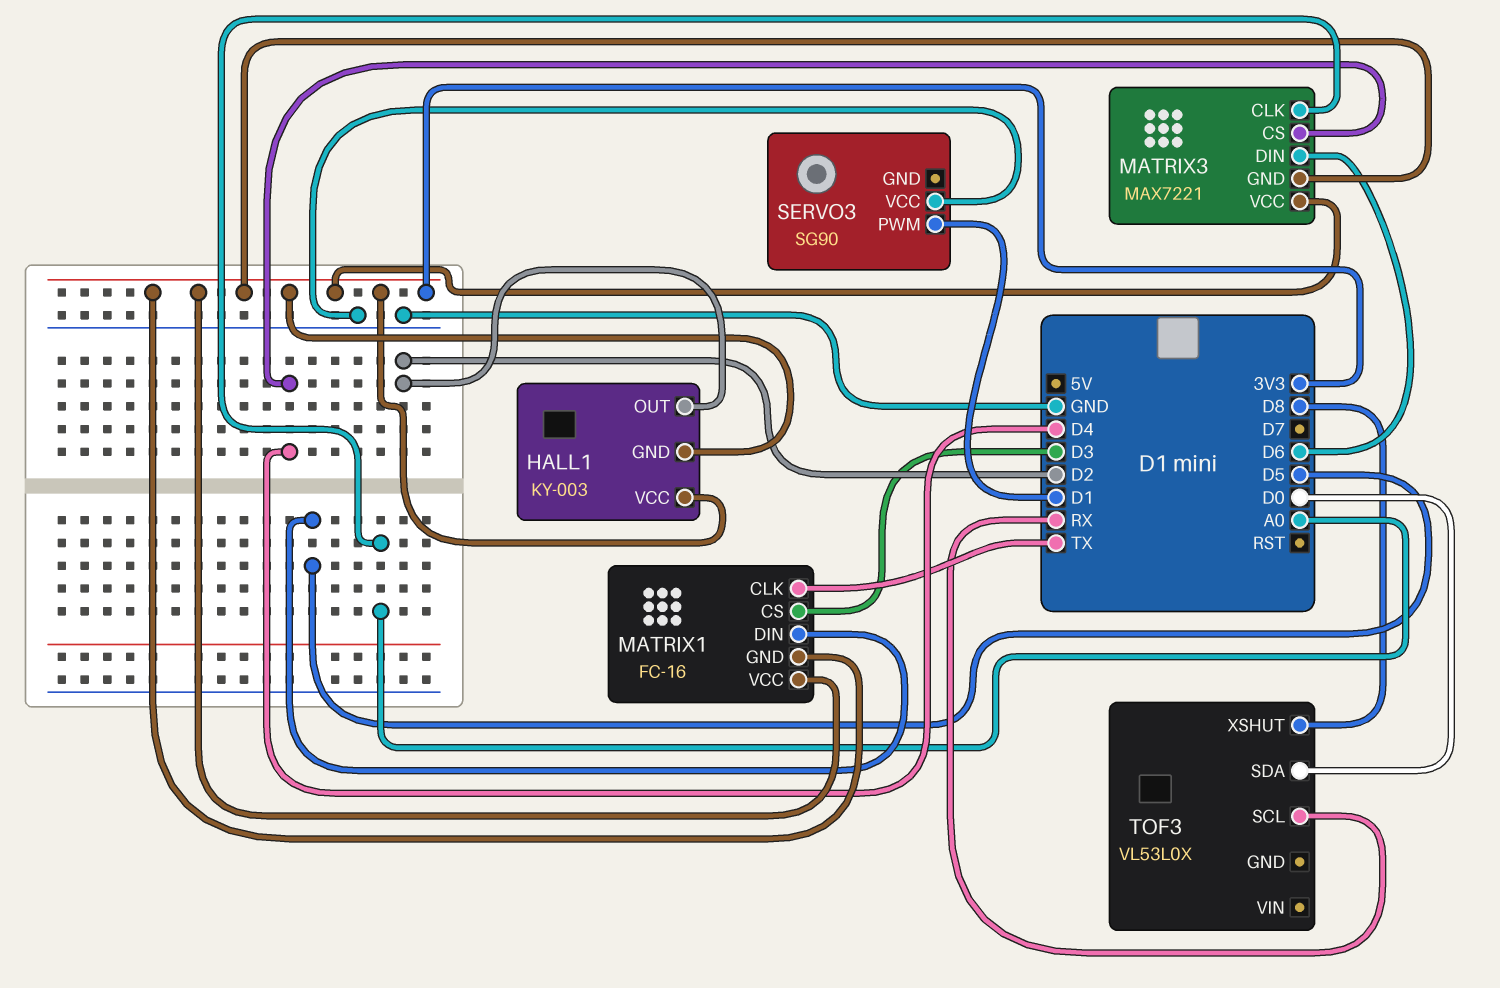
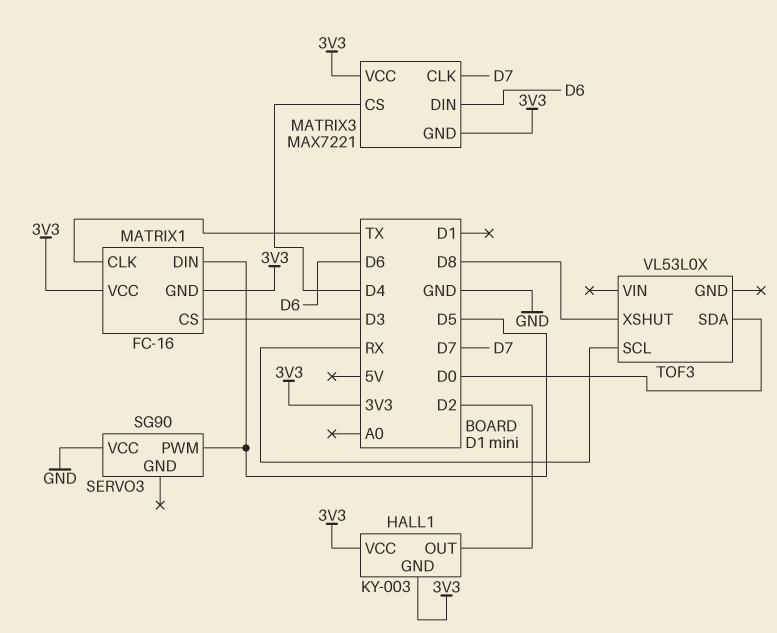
MATRIX3 pin CLK: A0 -> D7
SERVO3 pin PWM: D1 -> D5

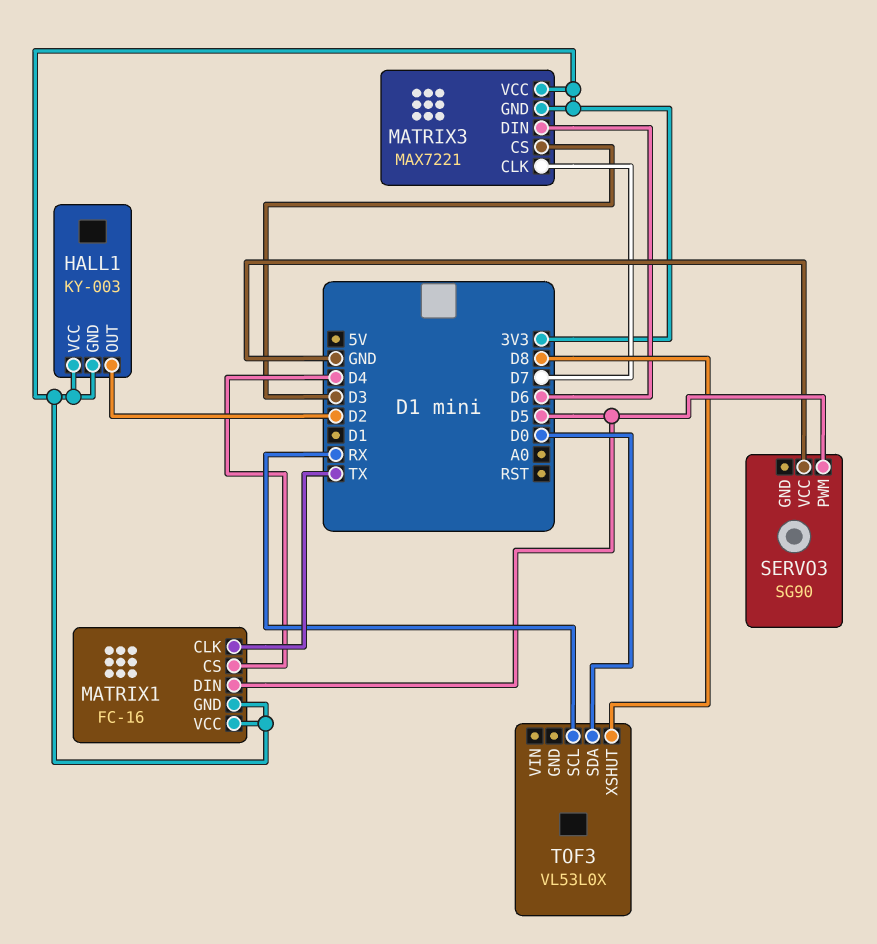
MATRIX1 pin CS: D3 -> D4
MATRIX3 pin CS: D4 -> D3

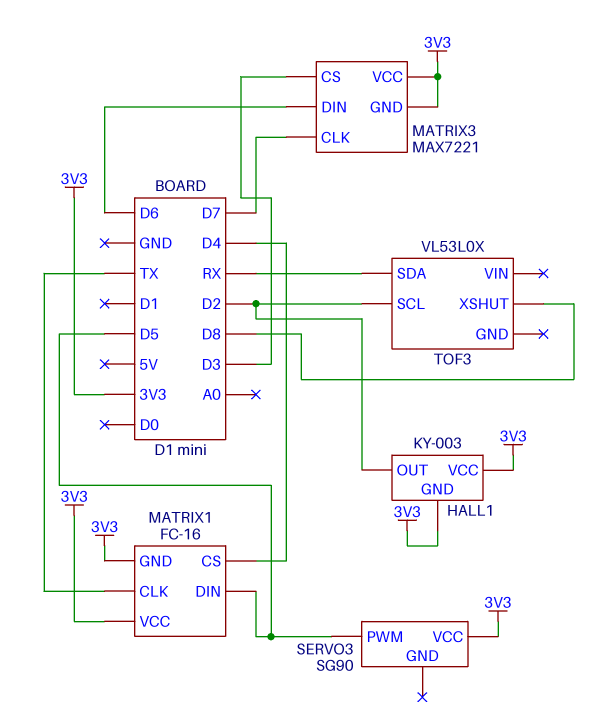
SERVO3 pin VCC: GND -> 3V3
TOF3 pin SCL: RX -> D2
TOF3 pin SDA: D0 -> RX

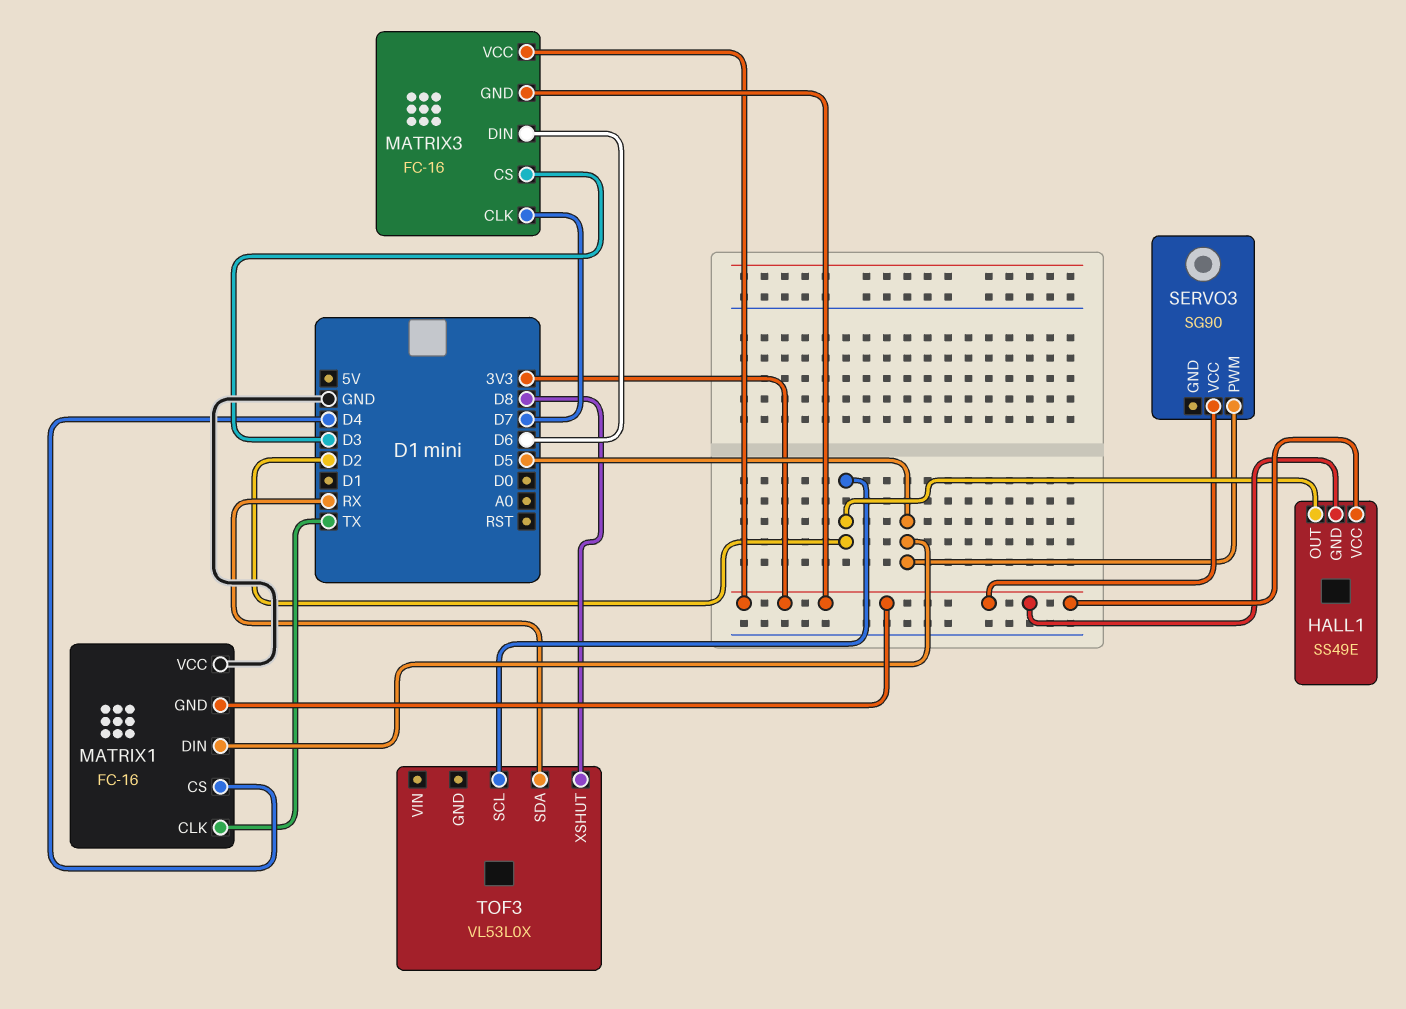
HALL1: KY-003 -> SS49E
MATRIX1 pin VCC: 3V3 -> GND
MATRIX3: MAX7221 -> FC-16

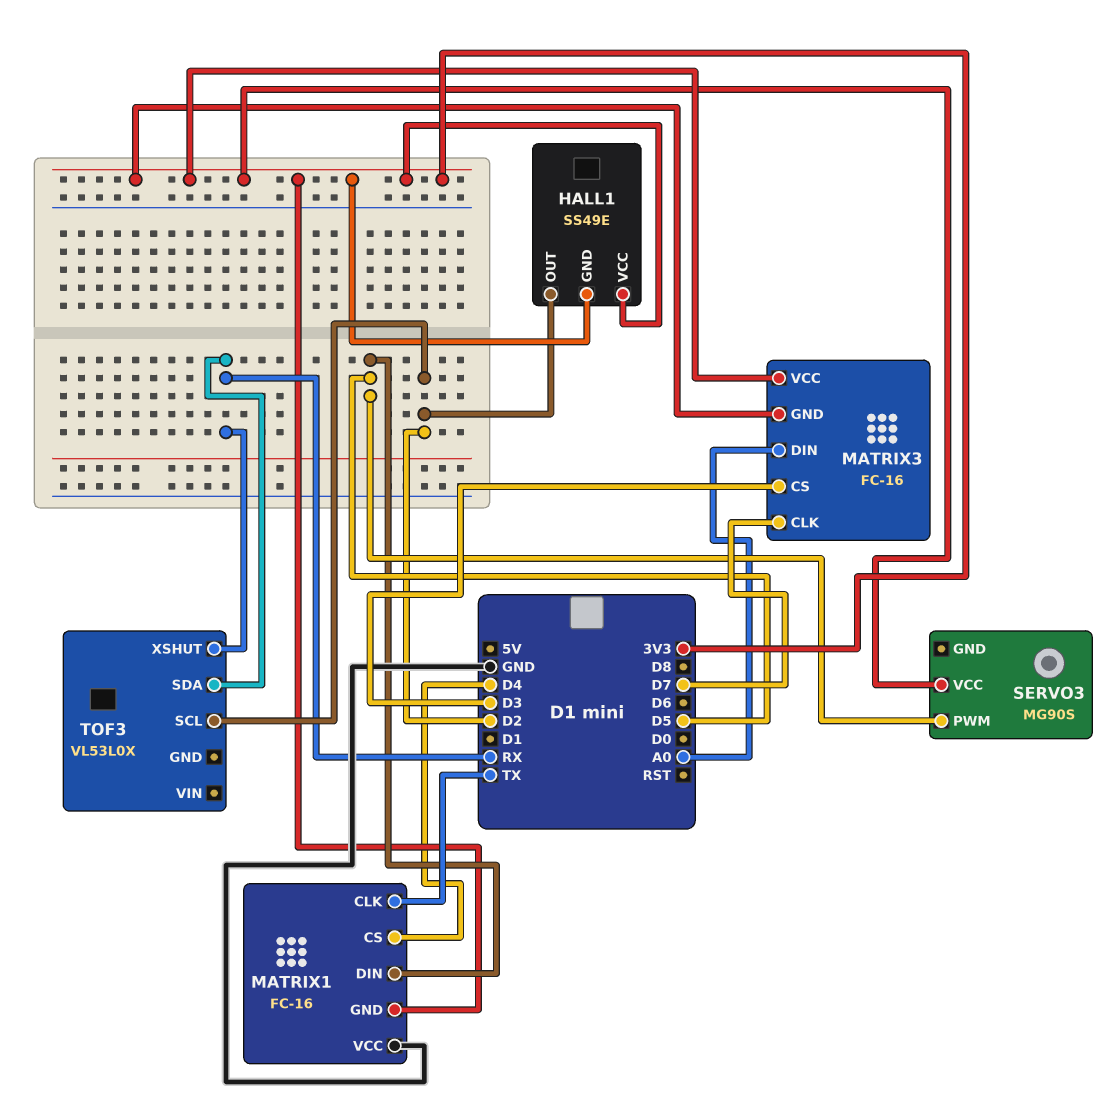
MATRIX3 pin DIN: D6 -> A0
SERVO3: SG90 -> MG90S
TOF3 pin XSHUT: D8 -> RX

